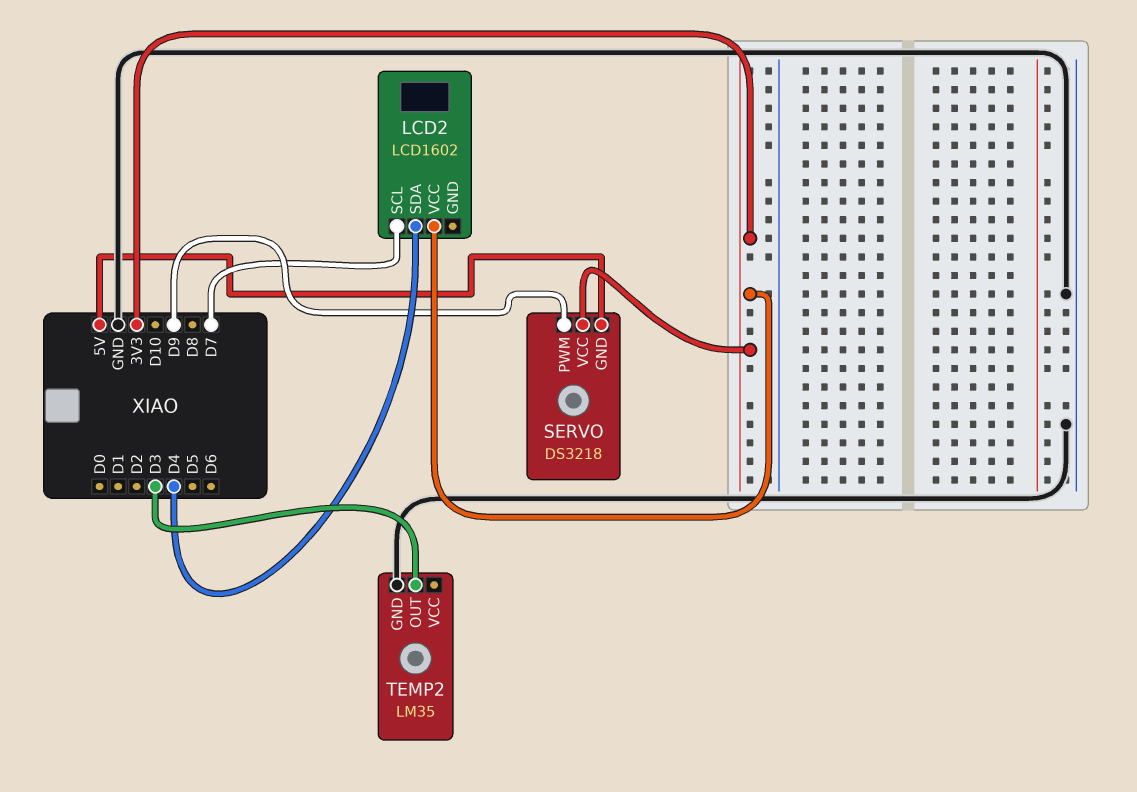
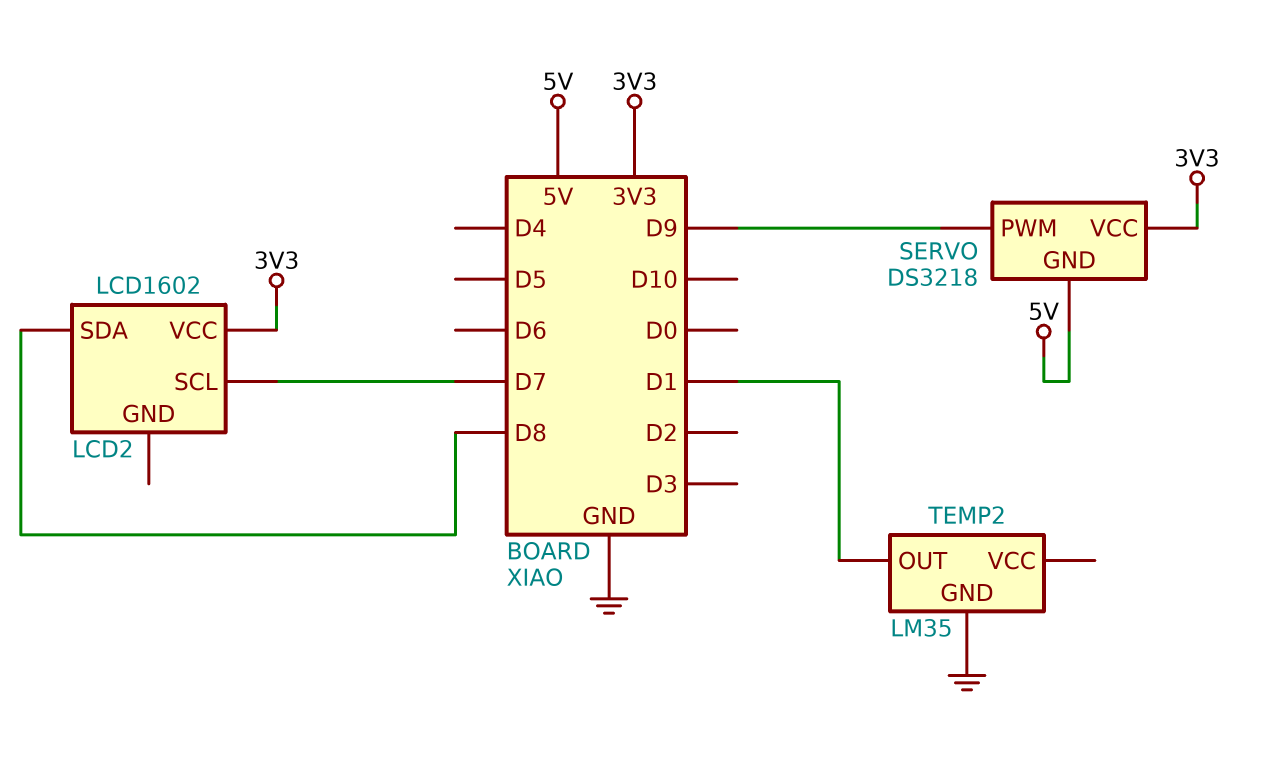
LCD2 pin SDA: D4 -> D8
TEMP2 pin OUT: D3 -> D1

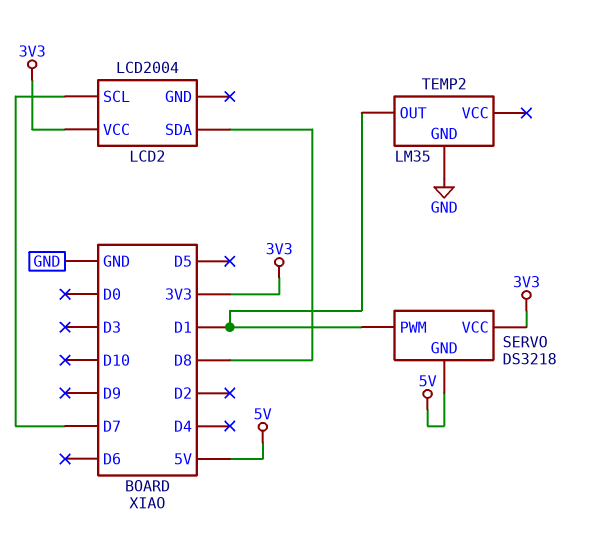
LCD2: LCD1602 -> LCD2004
SERVO pin PWM: D9 -> D1

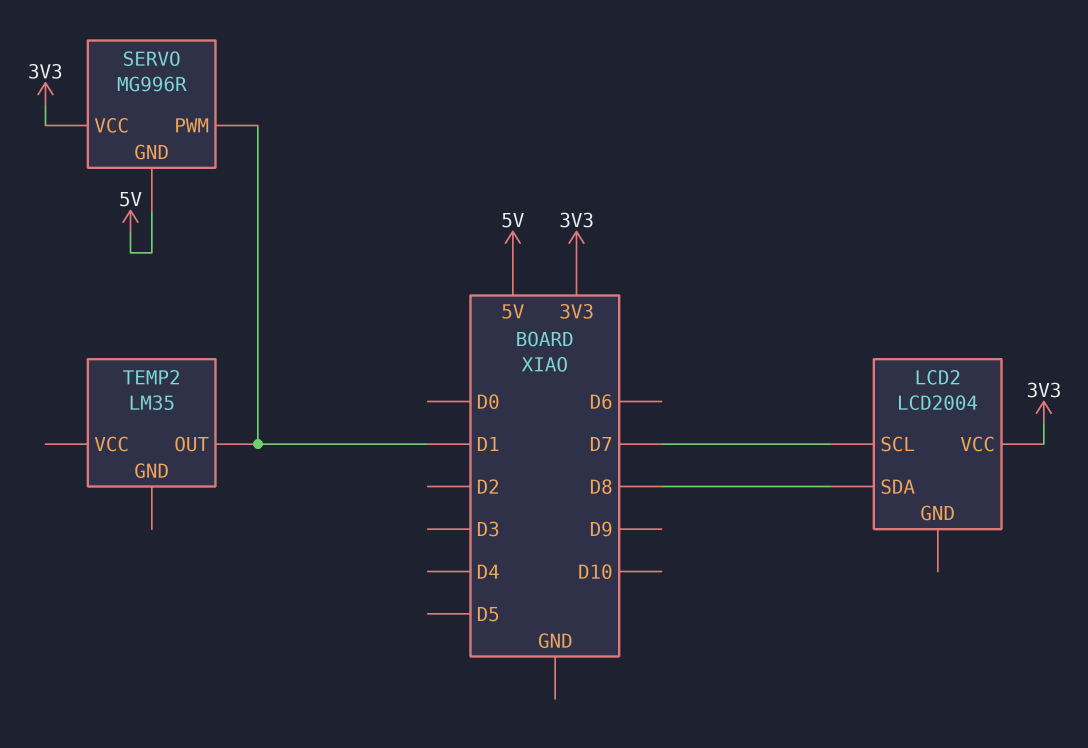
SERVO: DS3218 -> MG996R
TEMP2 pin GND: GND -> none

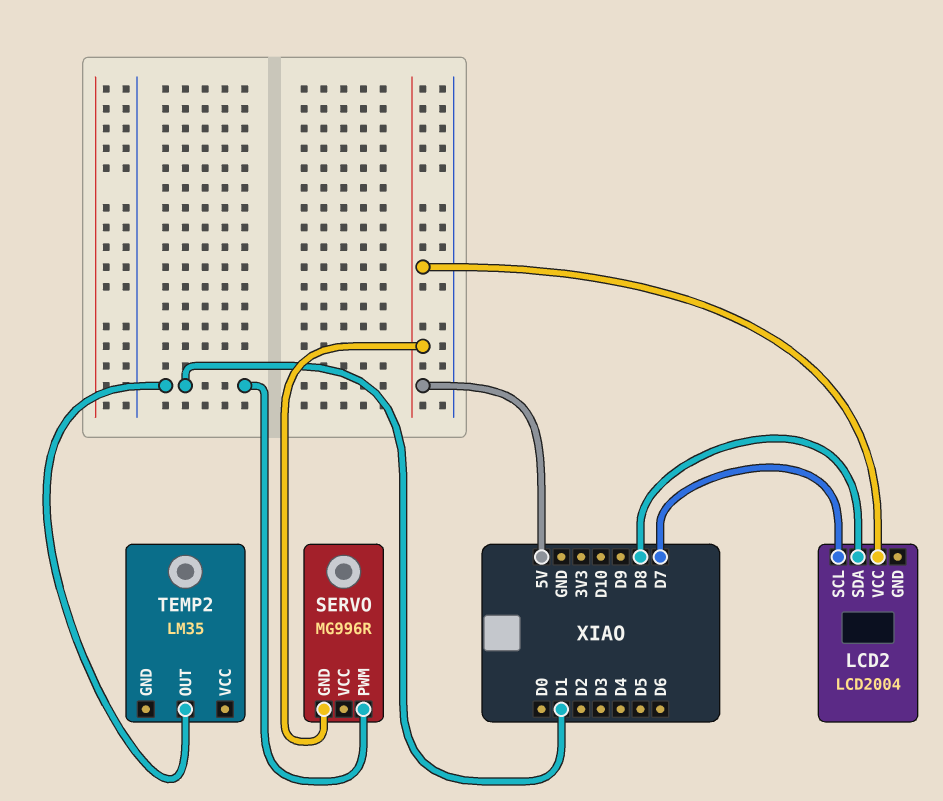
LCD2 pin VCC: 3V3 -> 5V
SERVO pin VCC: 3V3 -> none

